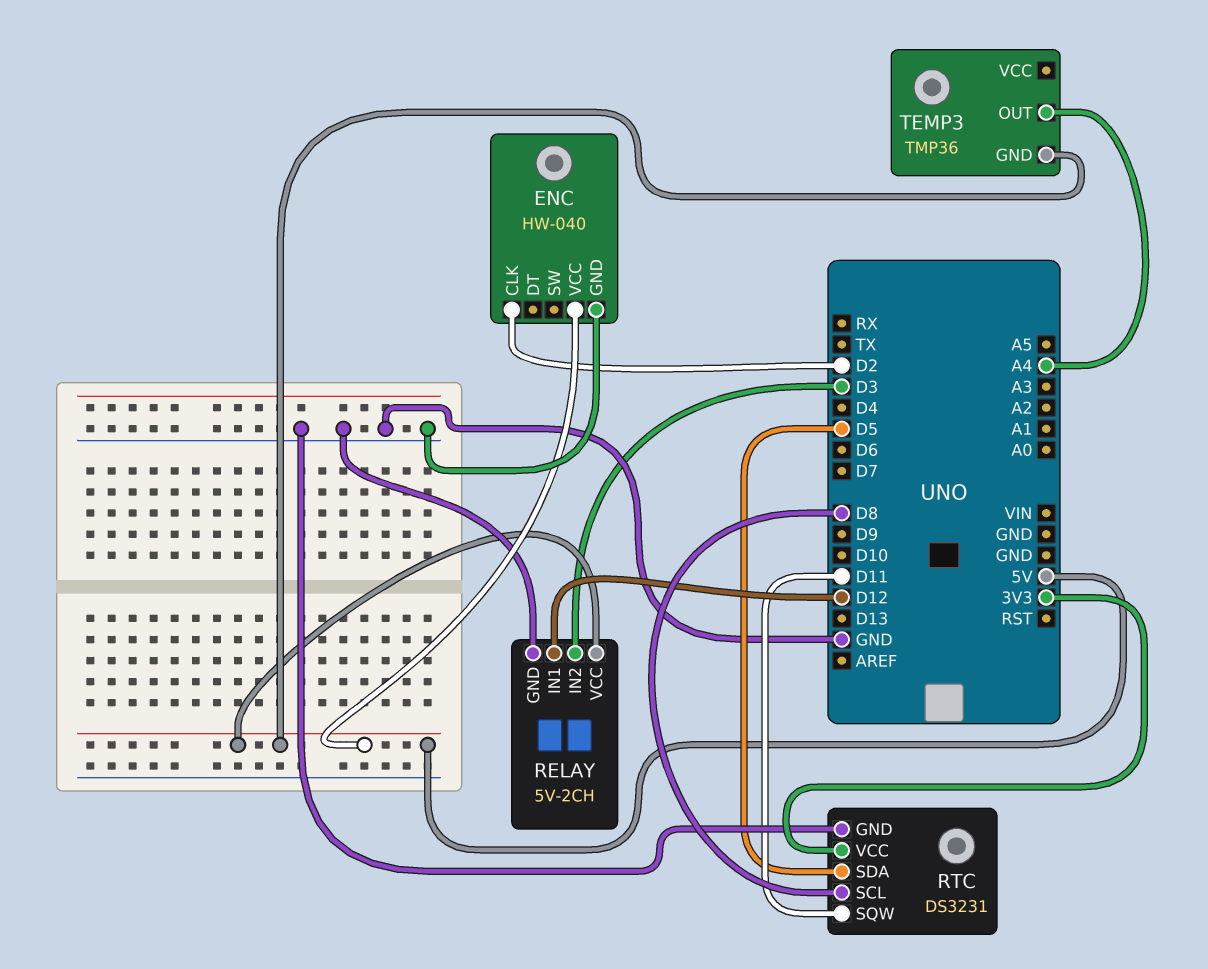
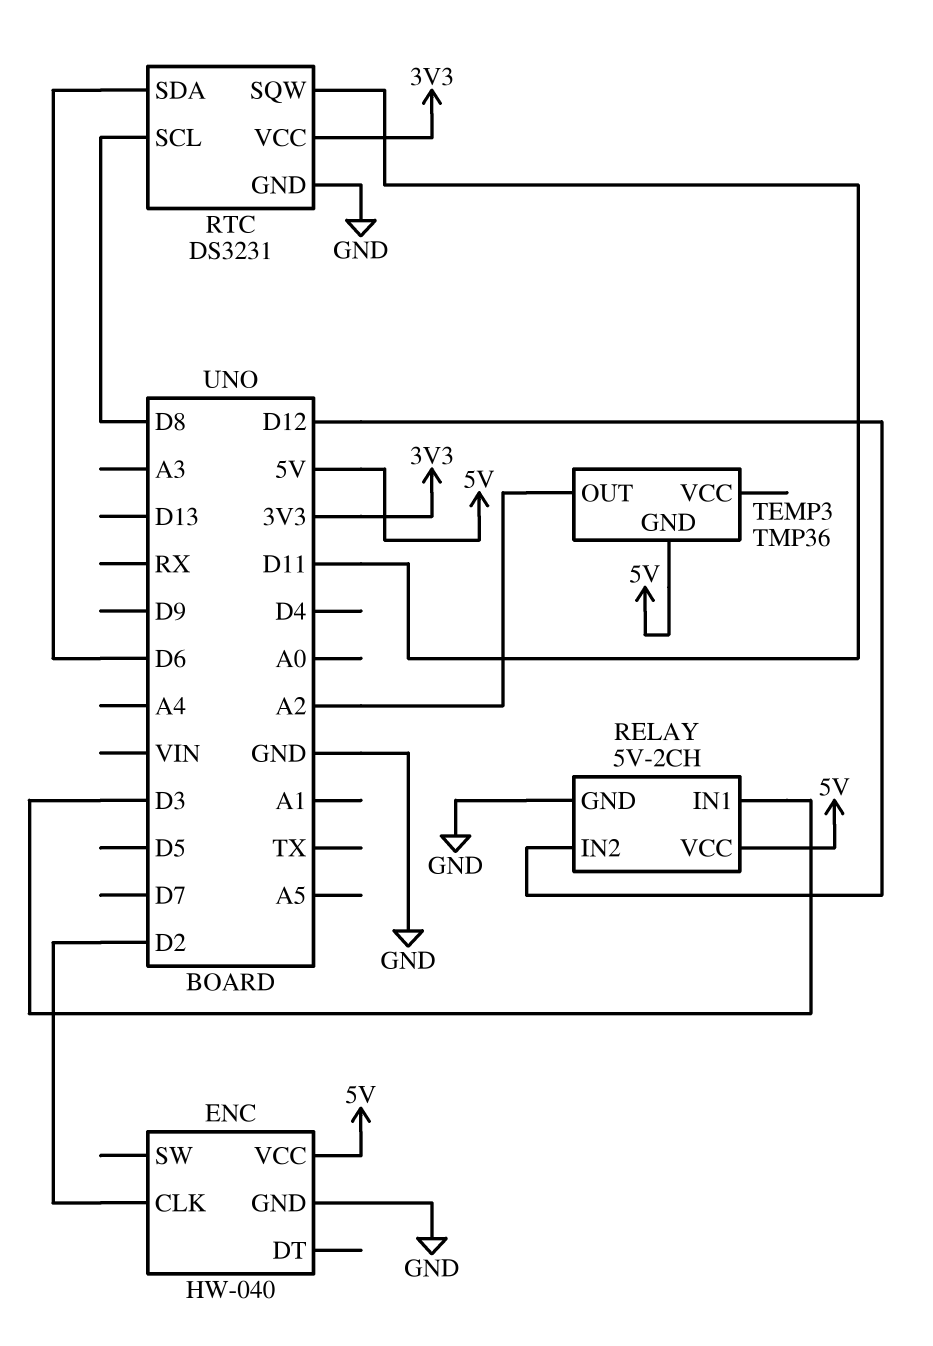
RELAY pin IN1: D12 -> D3
RELAY pin IN2: D3 -> D12
RTC pin SDA: D5 -> D6
TEMP3 pin OUT: A4 -> A2

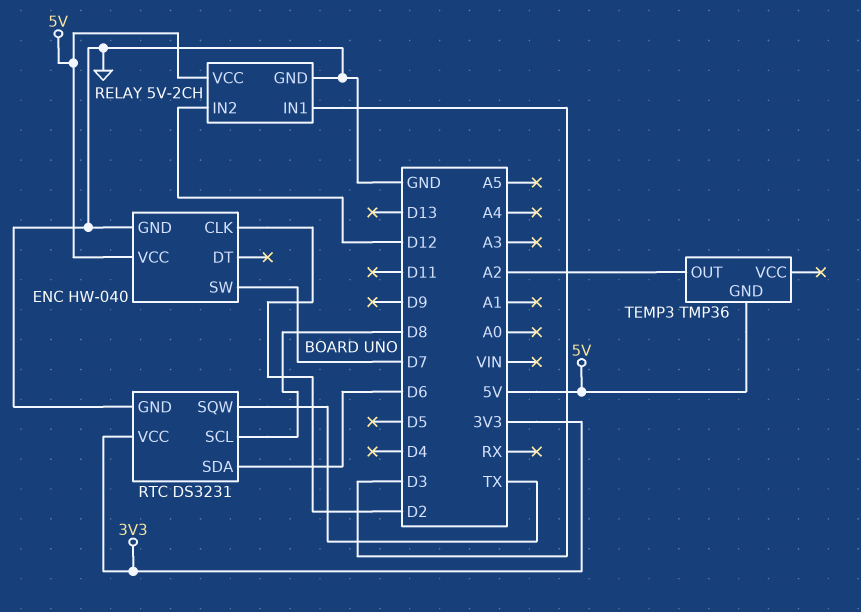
ENC pin SW: none -> D7
RTC pin SQW: D11 -> TX

